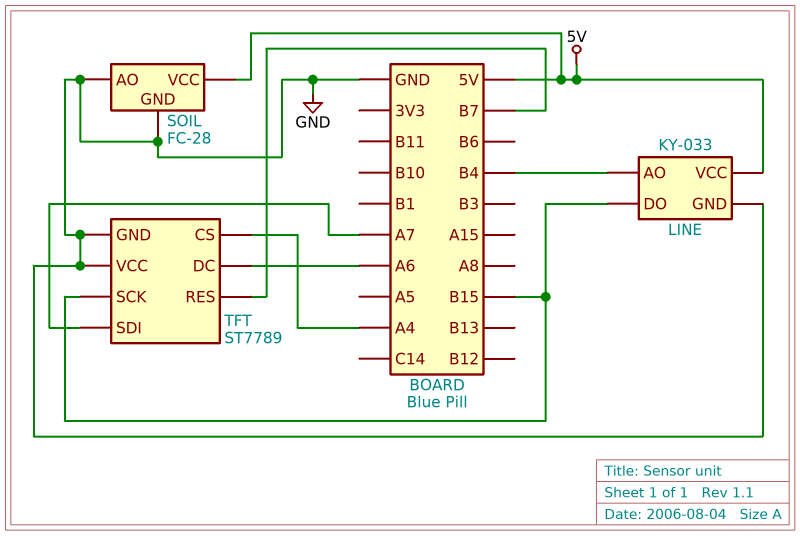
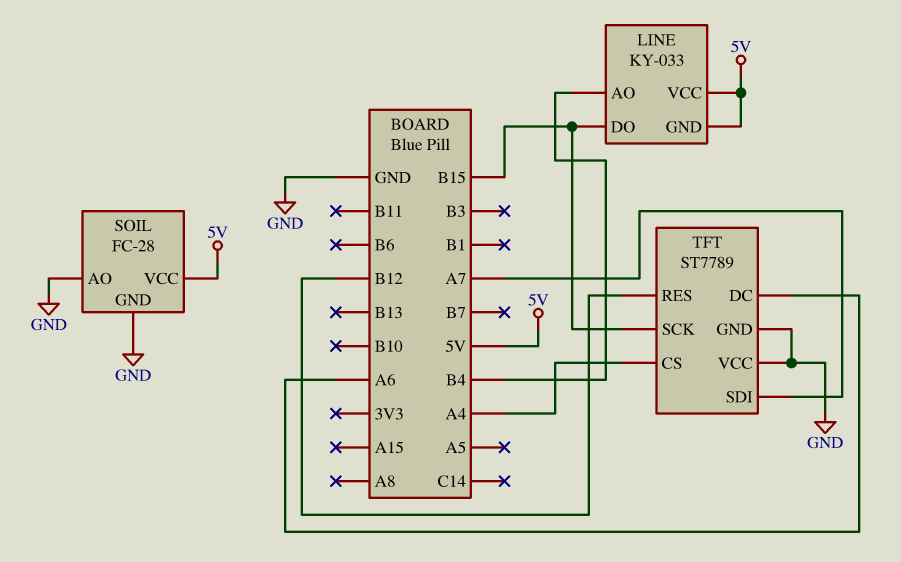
LINE pin GND: GND -> 5V
TFT pin RES: B7 -> B12

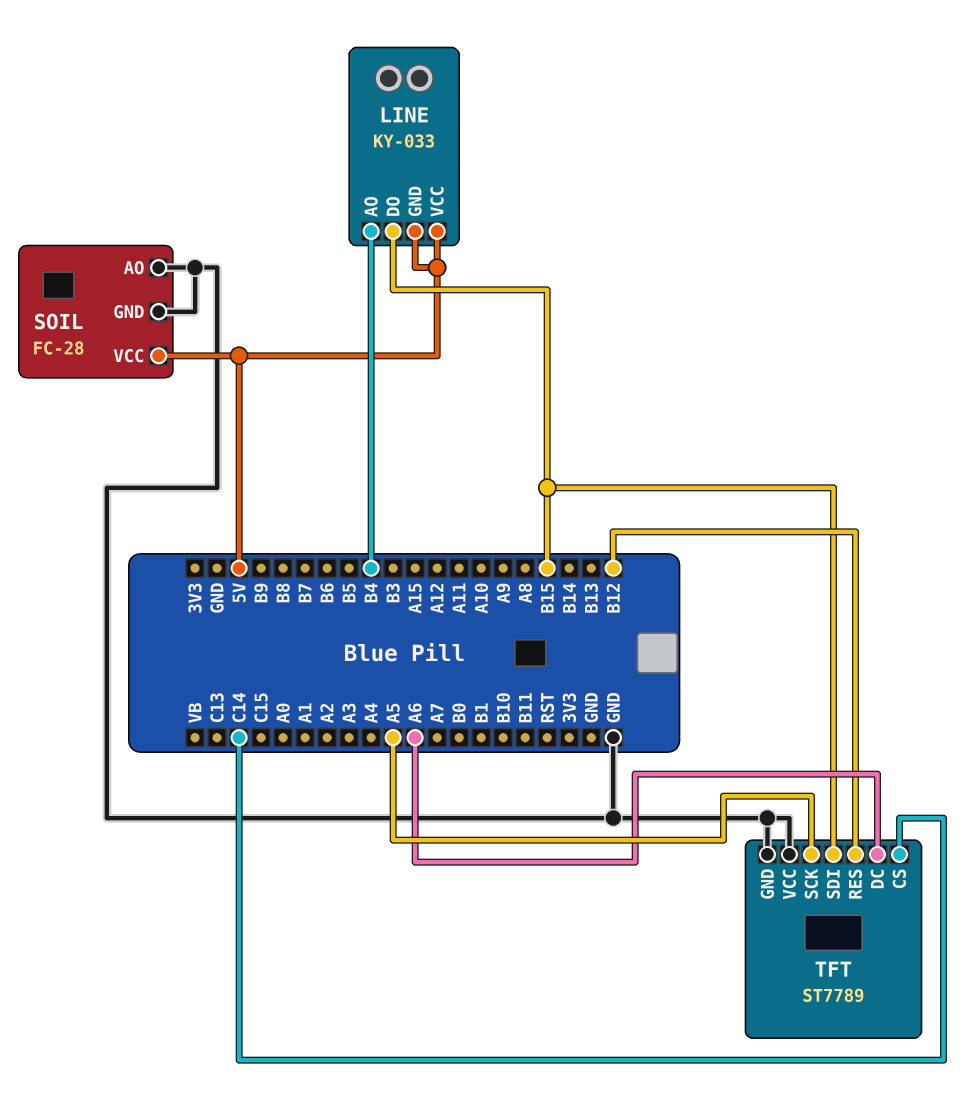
TFT pin CS: A4 -> C14
TFT pin SCK: B15 -> A5
TFT pin SDI: A7 -> B15

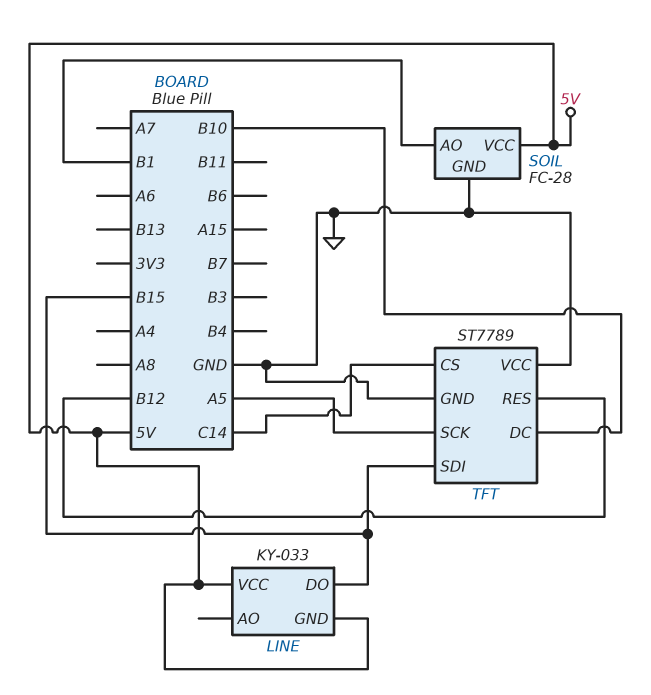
LINE pin AO: B4 -> none
SOIL pin AO: GND -> B1
TFT pin DC: A6 -> B10

